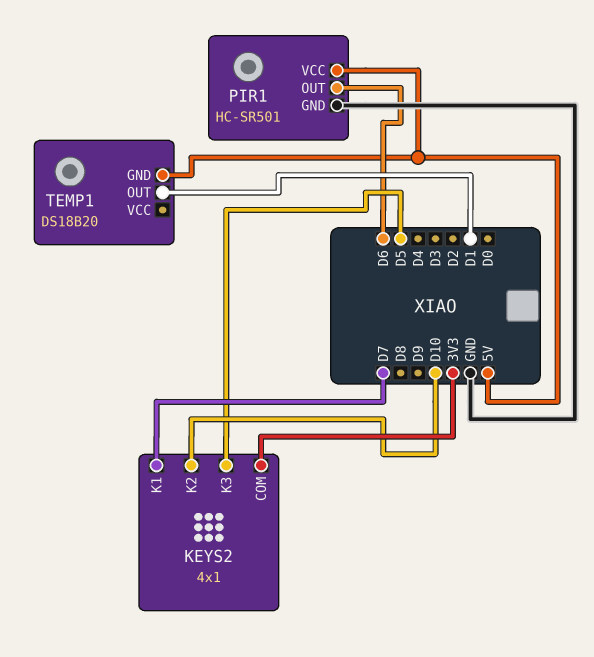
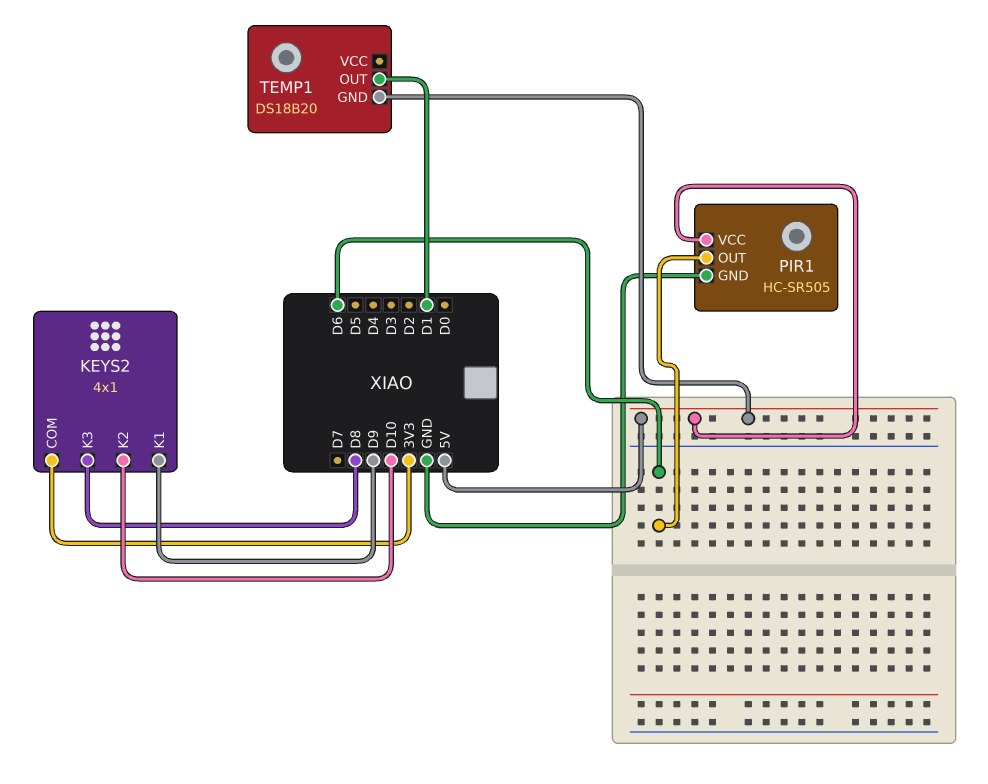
KEYS2 pin K1: D7 -> D9
KEYS2 pin K3: D5 -> D8
PIR1: HC-SR501 -> HC-SR505

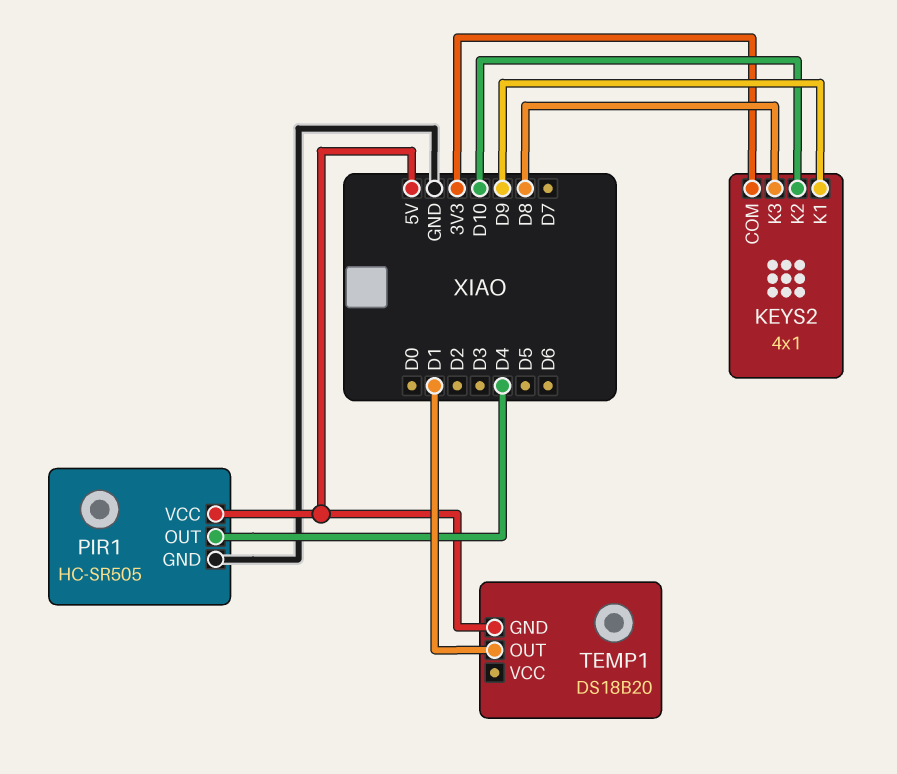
PIR1 pin OUT: D6 -> D4

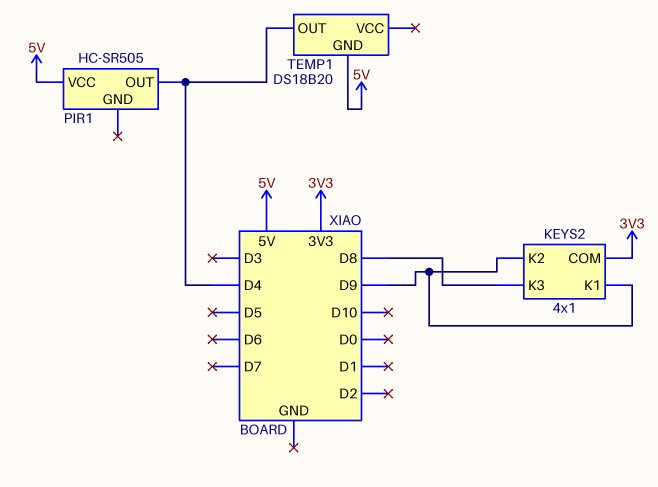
KEYS2 pin K2: D10 -> D9
PIR1 pin GND: GND -> none
TEMP1 pin OUT: D1 -> D4

